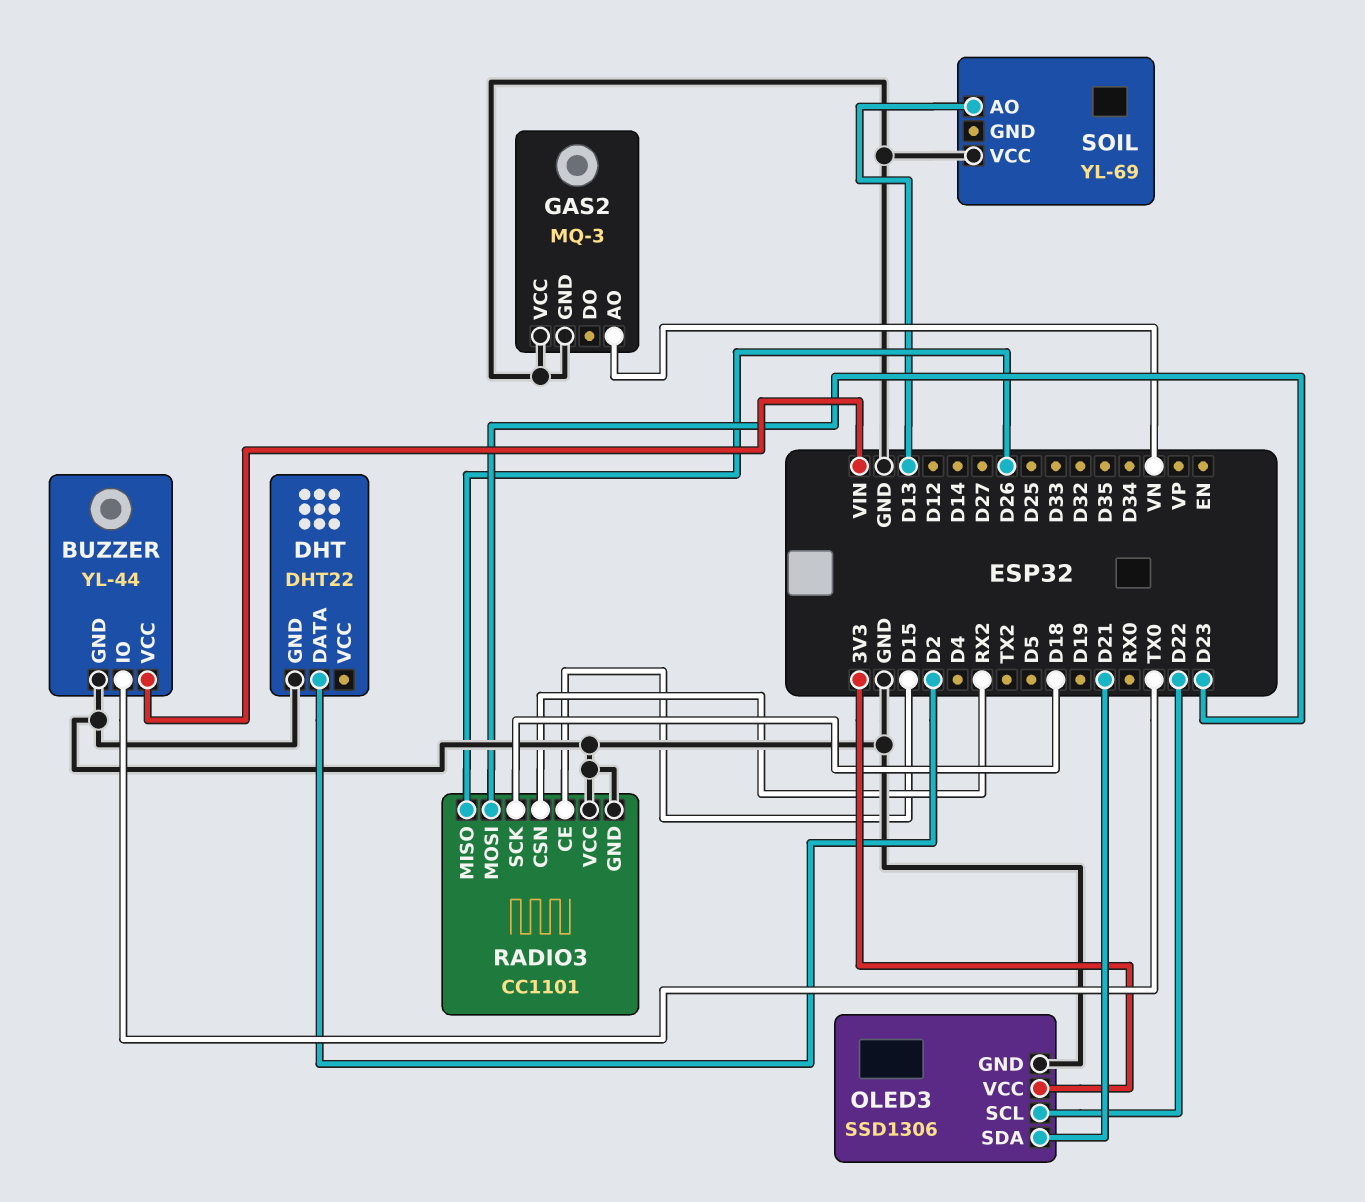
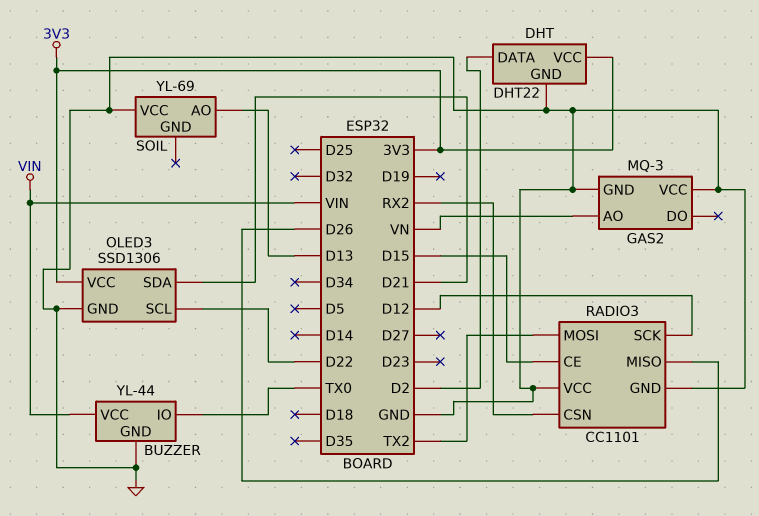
DHT pin VCC: none -> 3V3
RADIO3 pin MOSI: D23 -> TX2
RADIO3 pin SCK: D18 -> D12

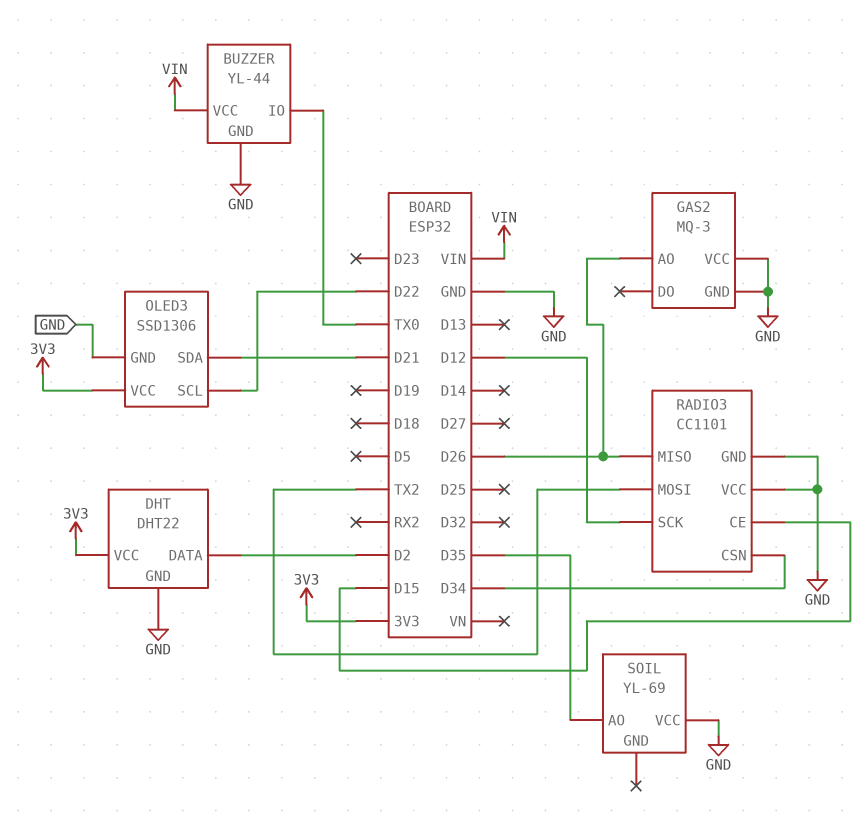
GAS2 pin AO: VN -> D26
RADIO3 pin CSN: RX2 -> D34
SOIL pin AO: D13 -> D35

